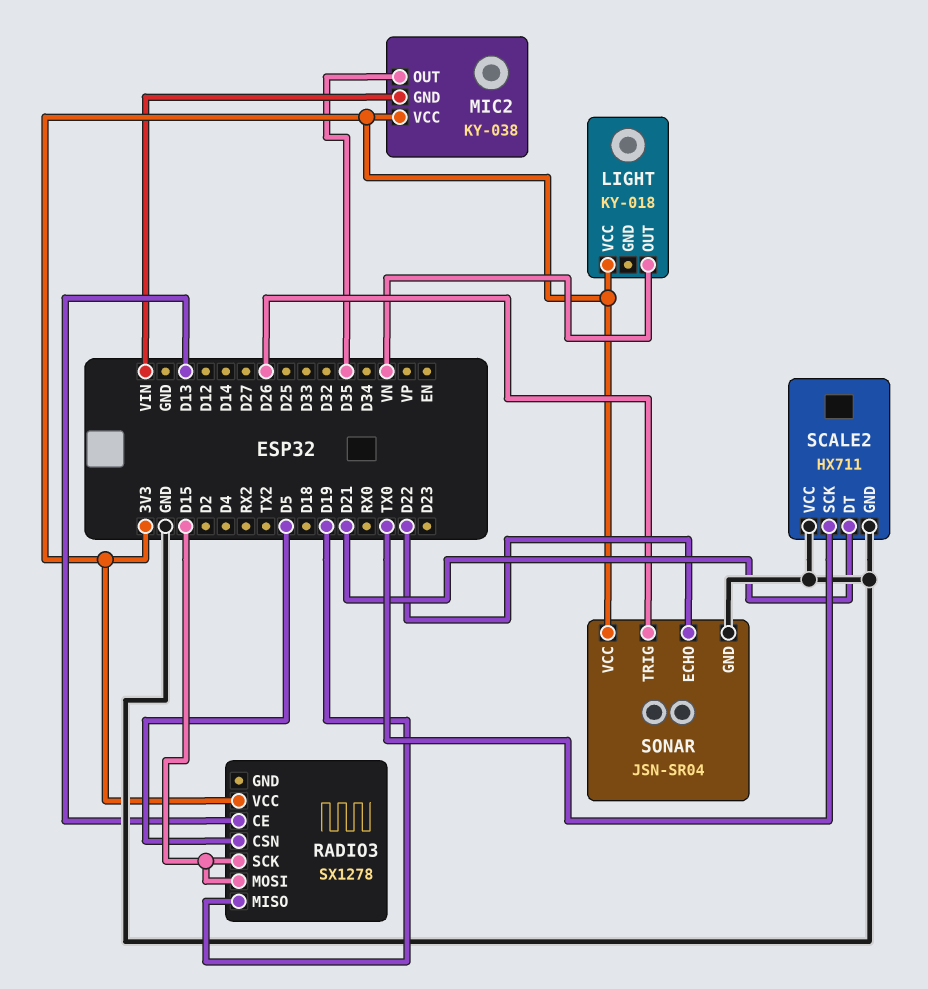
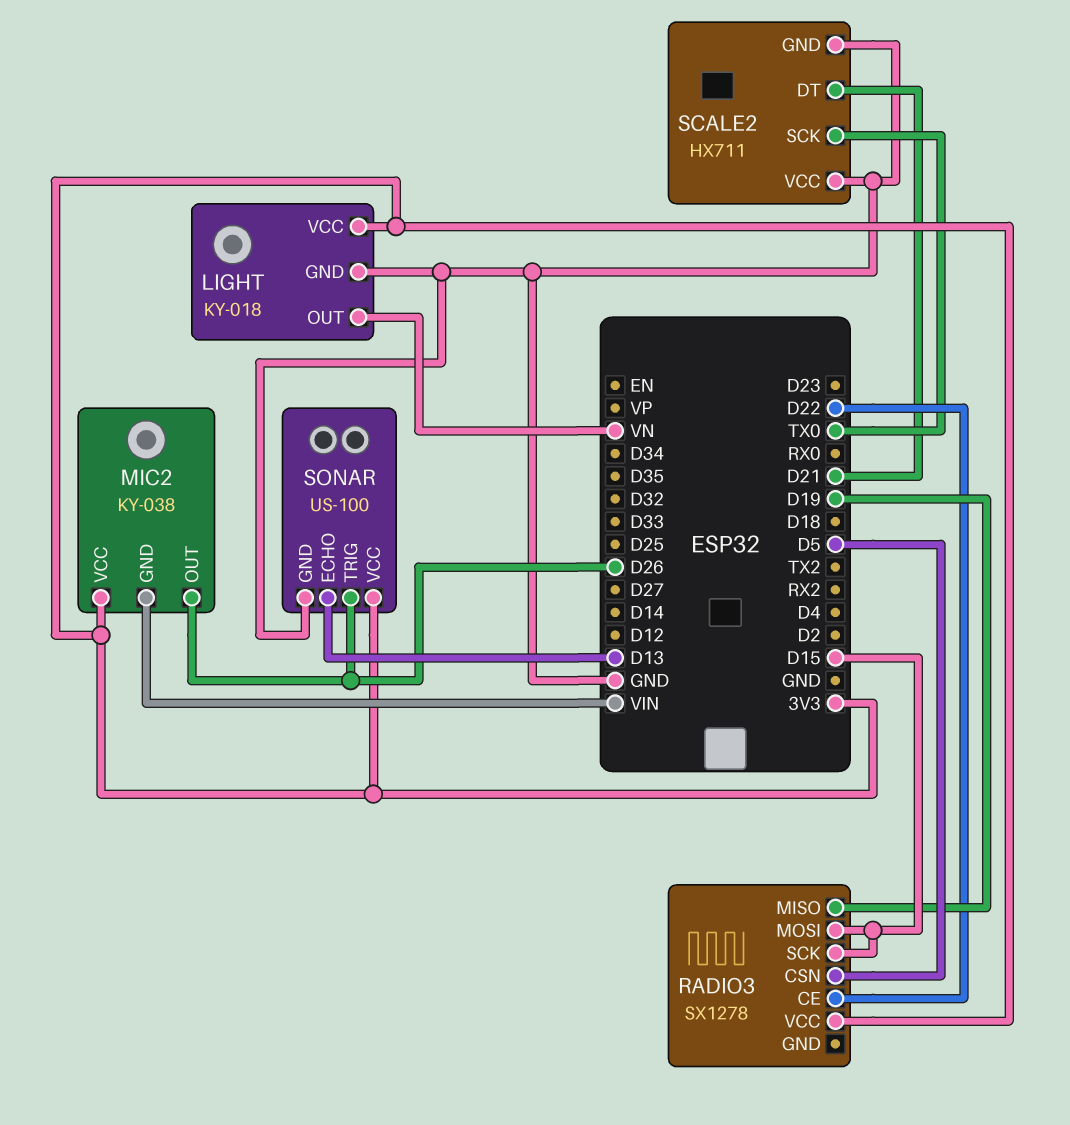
LIGHT pin GND: none -> GND
MIC2 pin OUT: D35 -> D26
RADIO3 pin CE: D13 -> D22
SONAR: JSN-SR04 -> US-100
SONAR pin ECHO: D22 -> D13

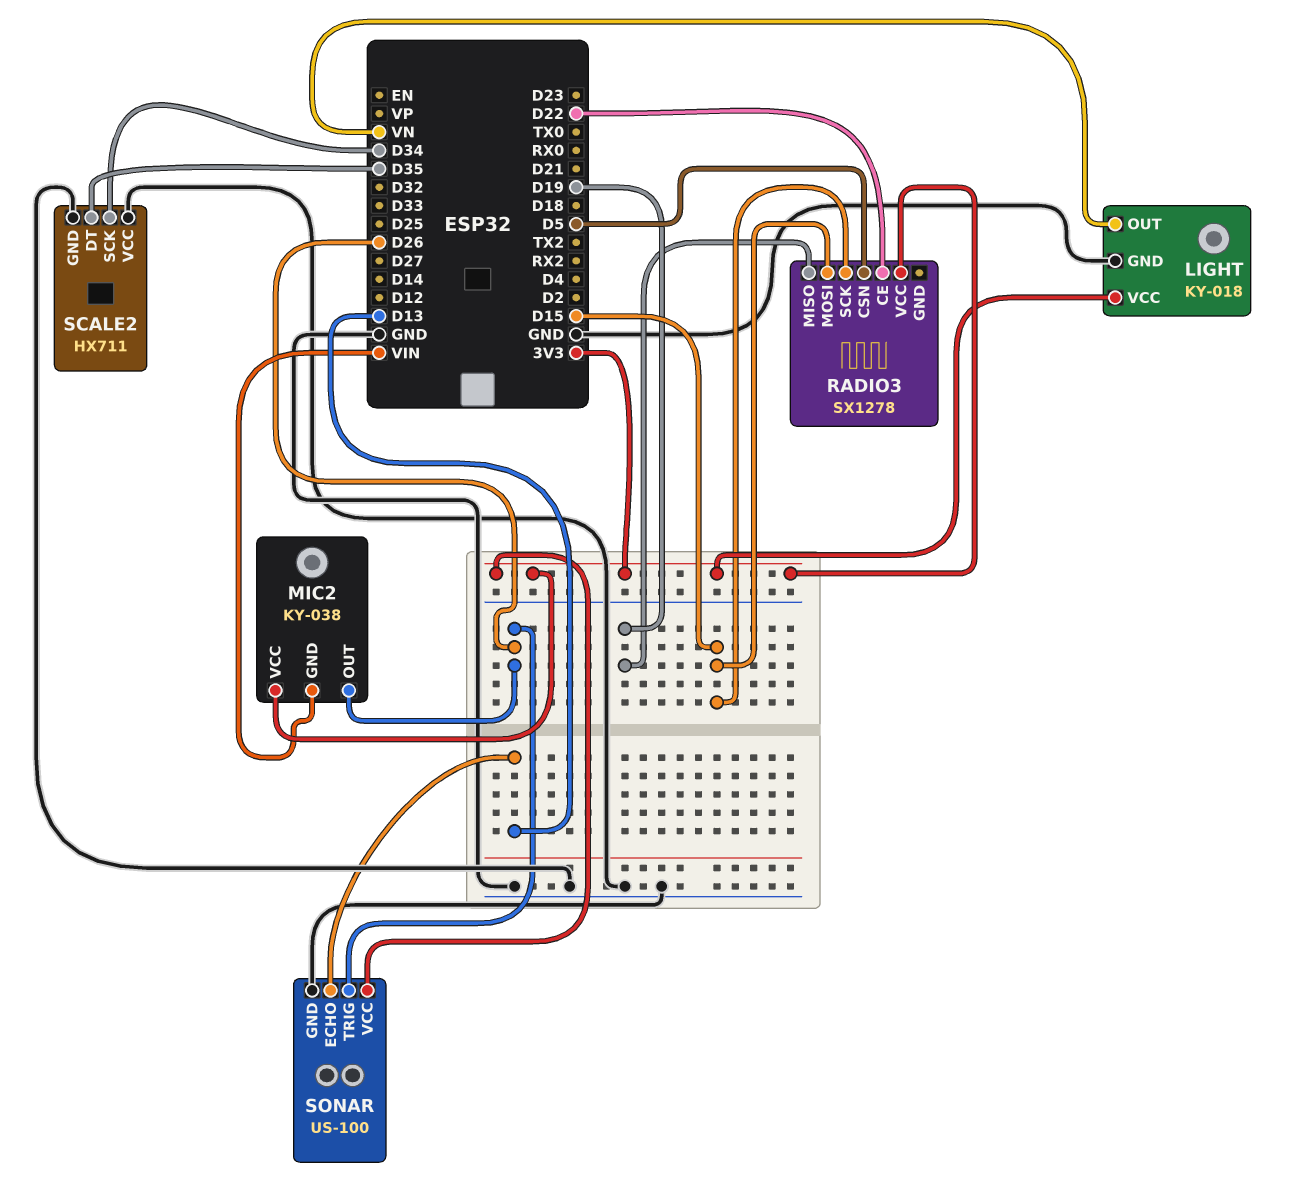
SCALE2 pin DT: D21 -> D35
SCALE2 pin SCK: TX0 -> D34

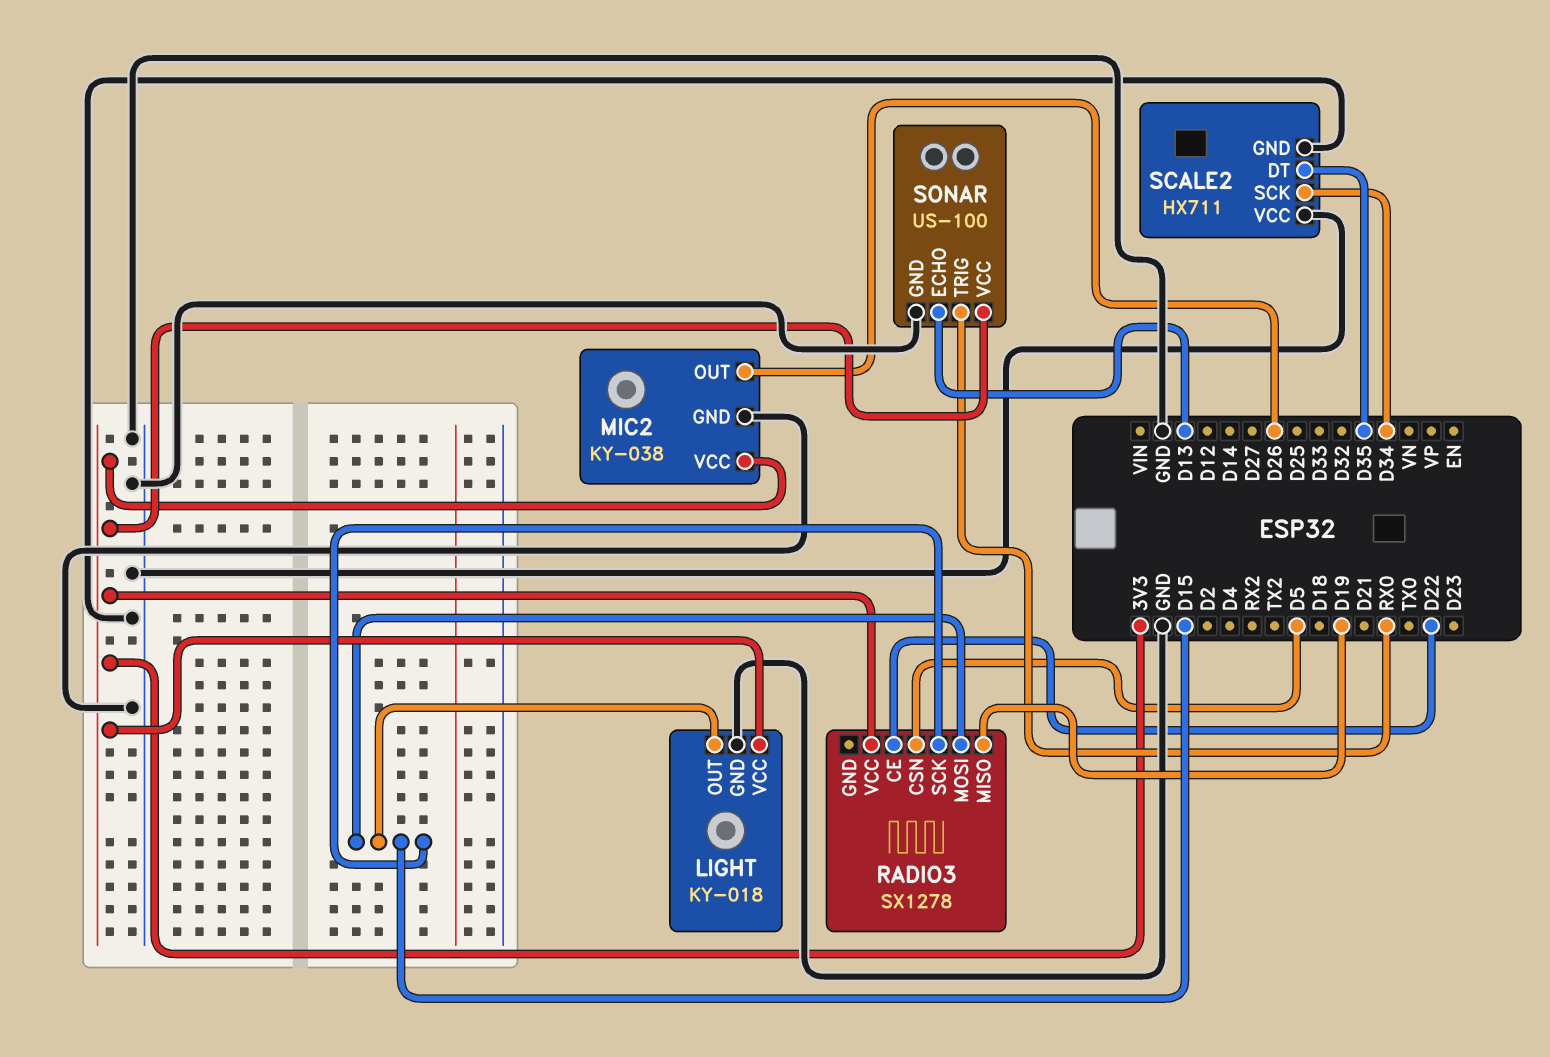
LIGHT pin OUT: VN -> D15
MIC2 pin GND: VIN -> GND
SONAR pin TRIG: D26 -> RX0

